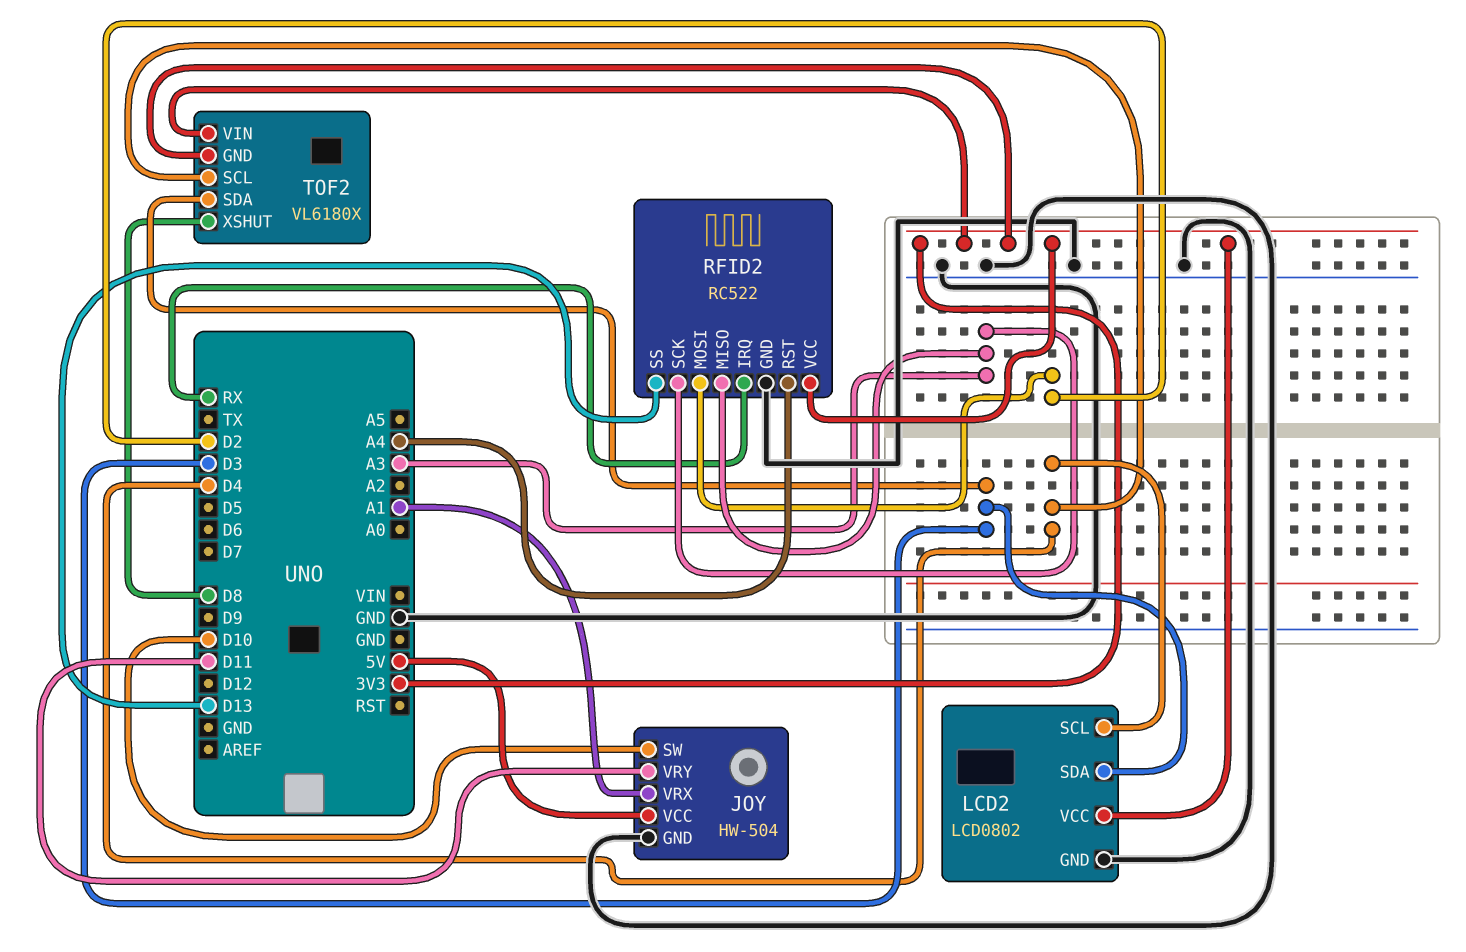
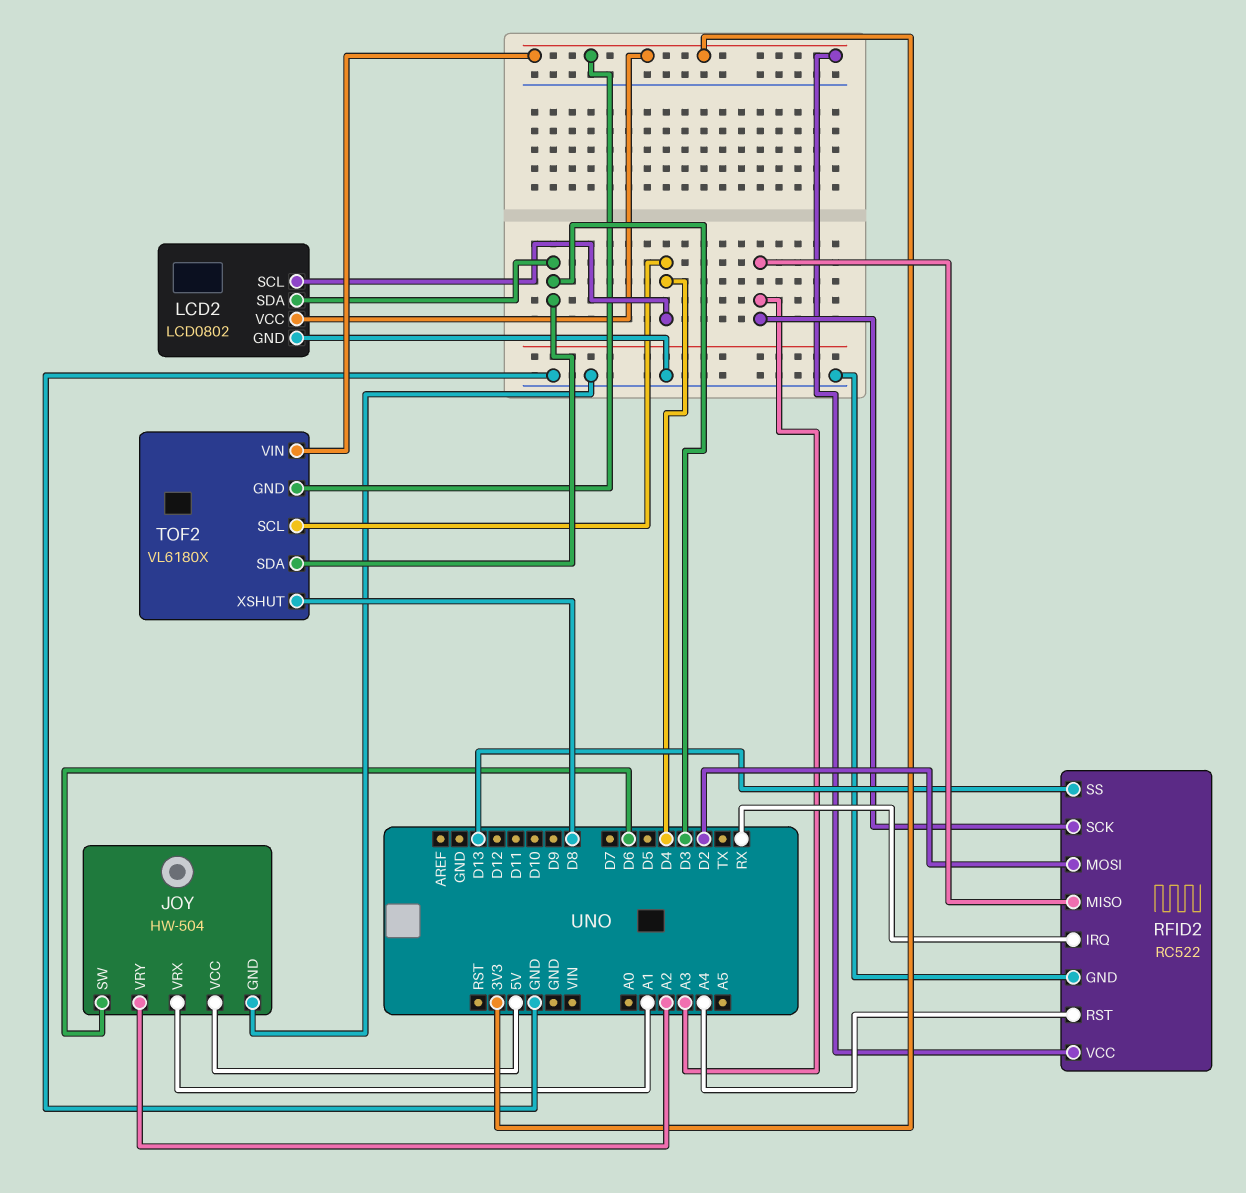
JOY pin SW: D10 -> D6
JOY pin VRY: D11 -> A2

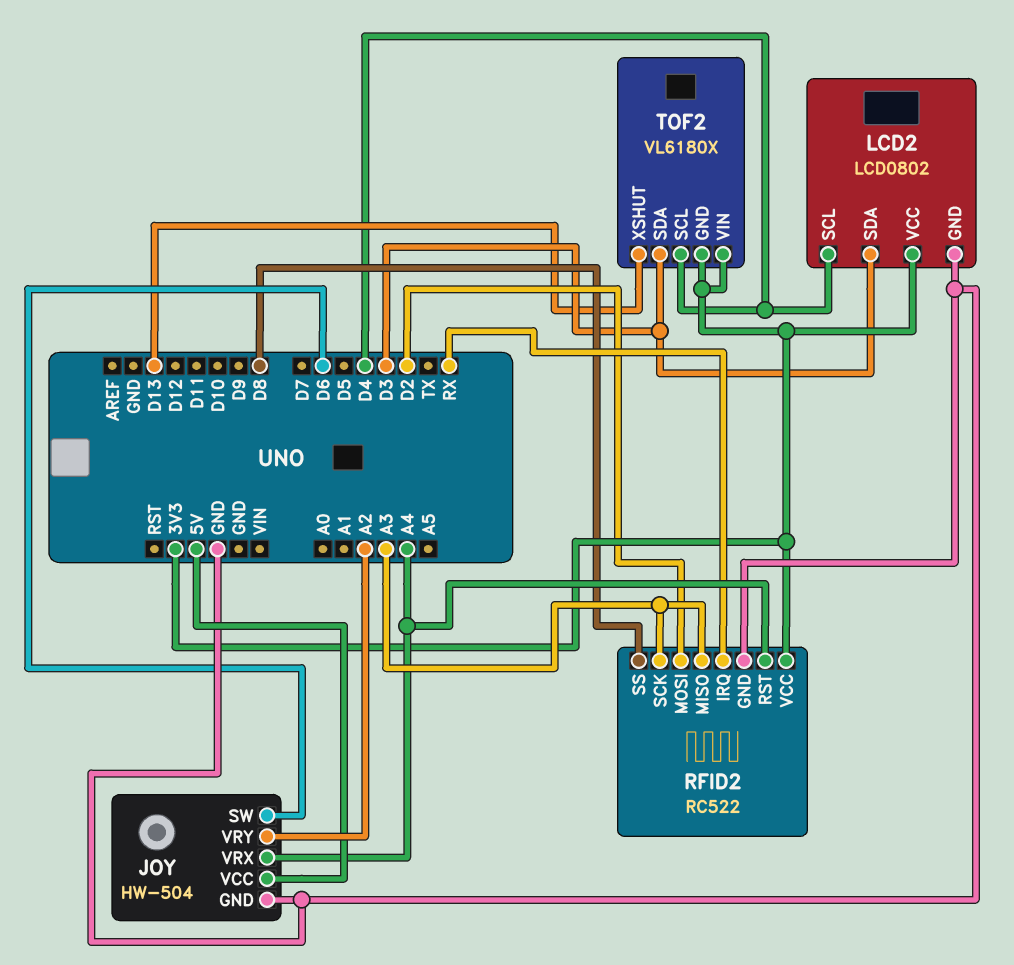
JOY pin VRX: A1 -> A4
RFID2 pin SS: D13 -> D8
TOF2 pin XSHUT: D8 -> D13

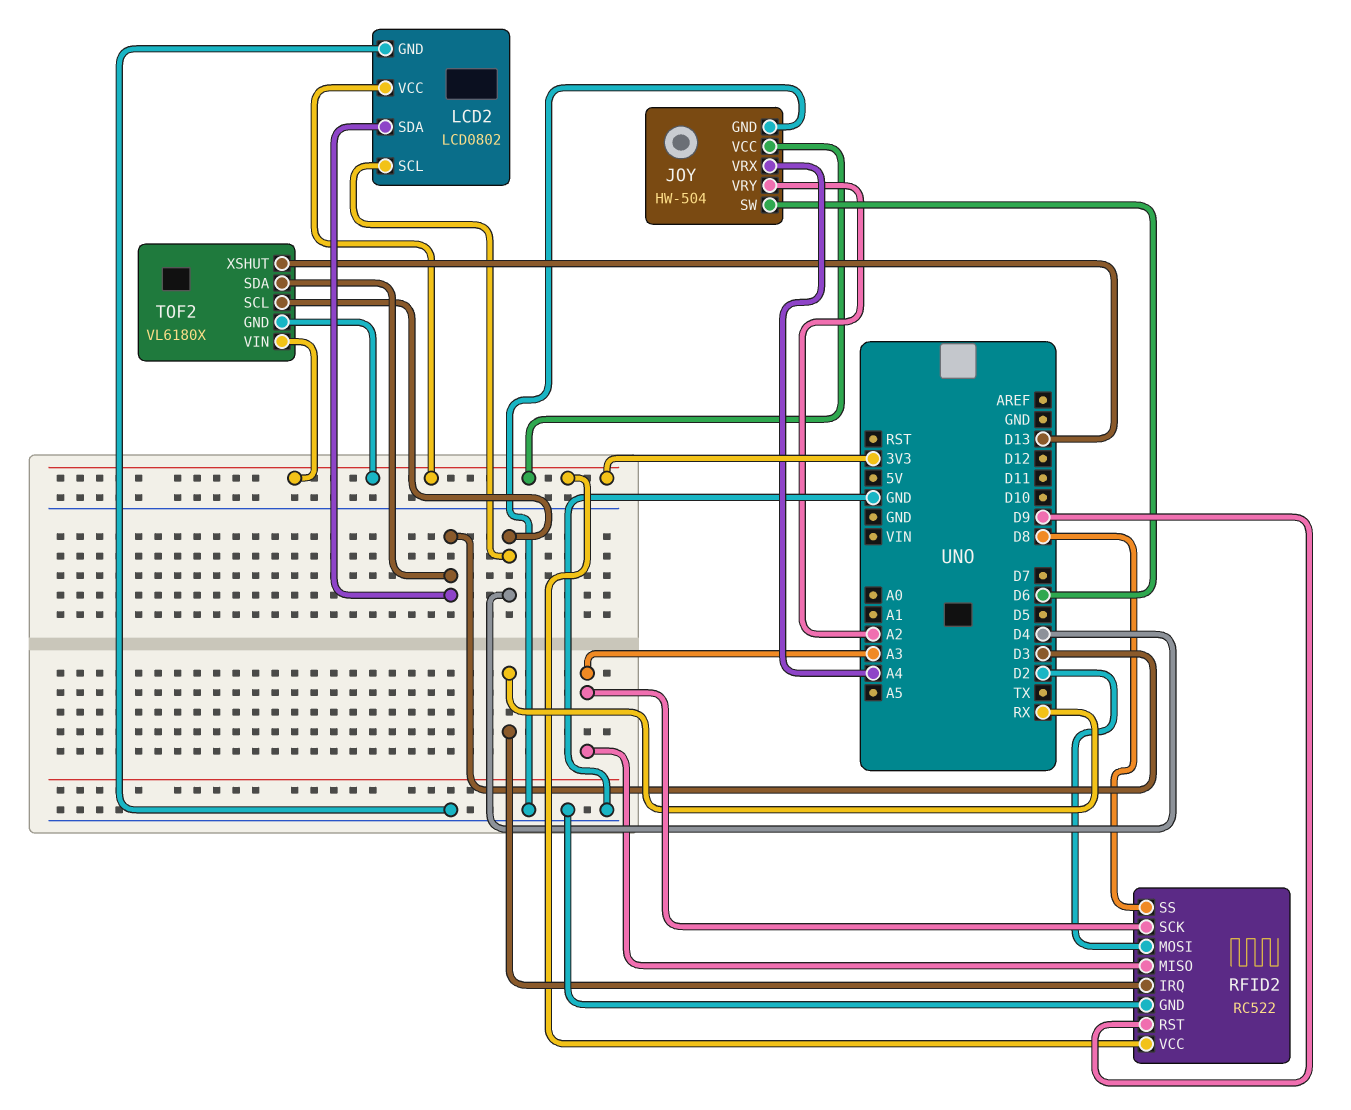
JOY pin VCC: 5V -> 3V3
RFID2 pin RST: A4 -> D9

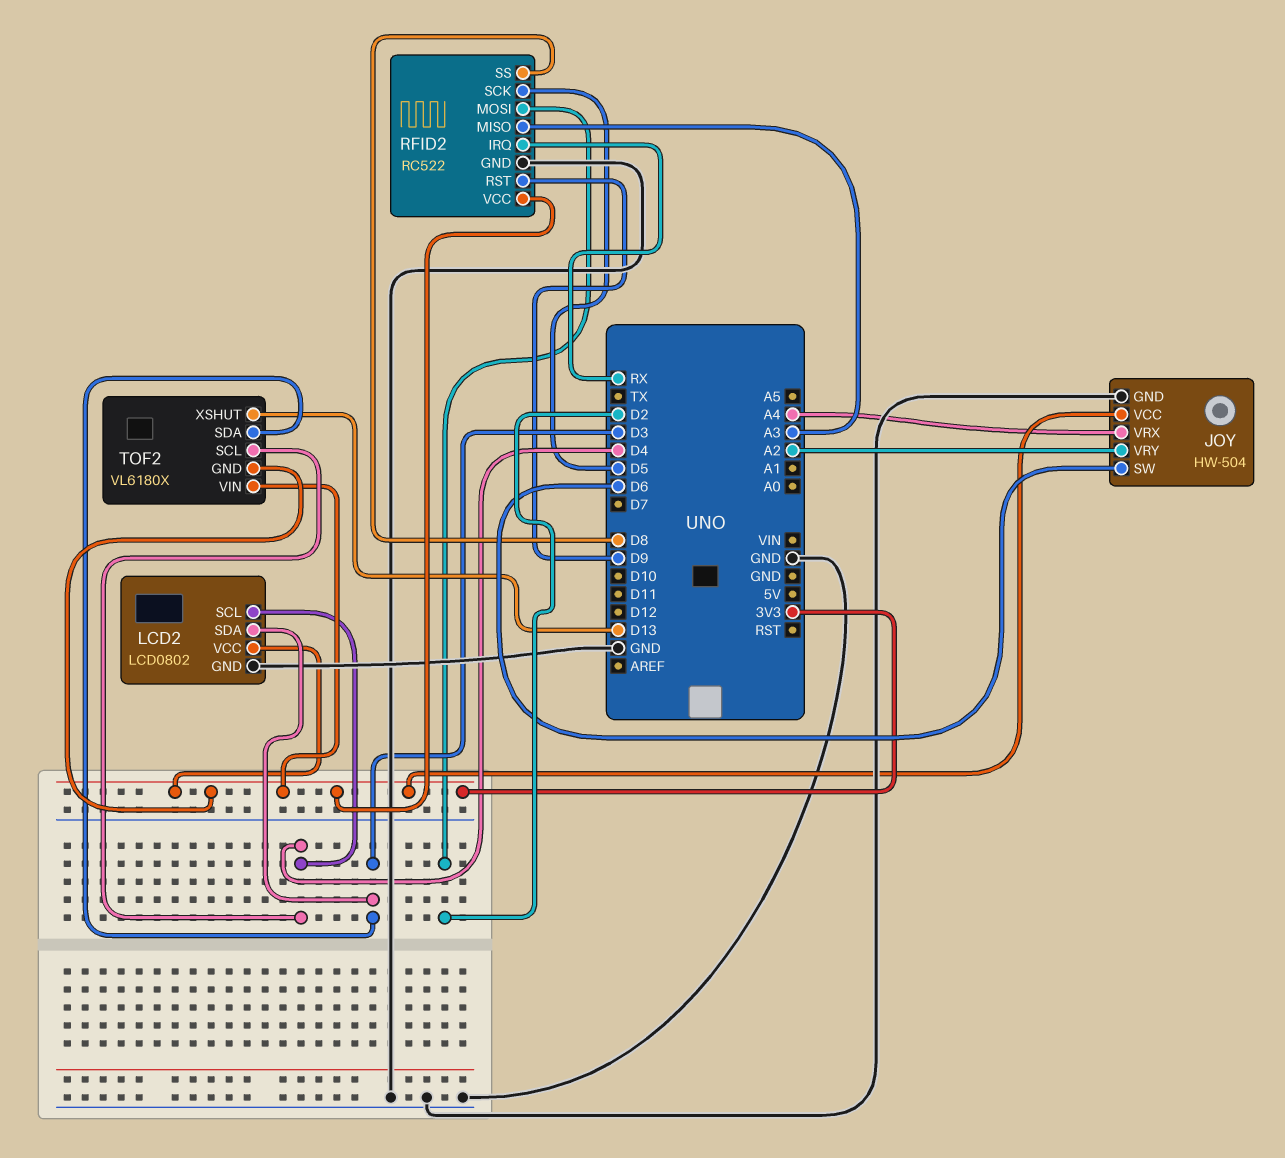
RFID2 pin SCK: A3 -> D5

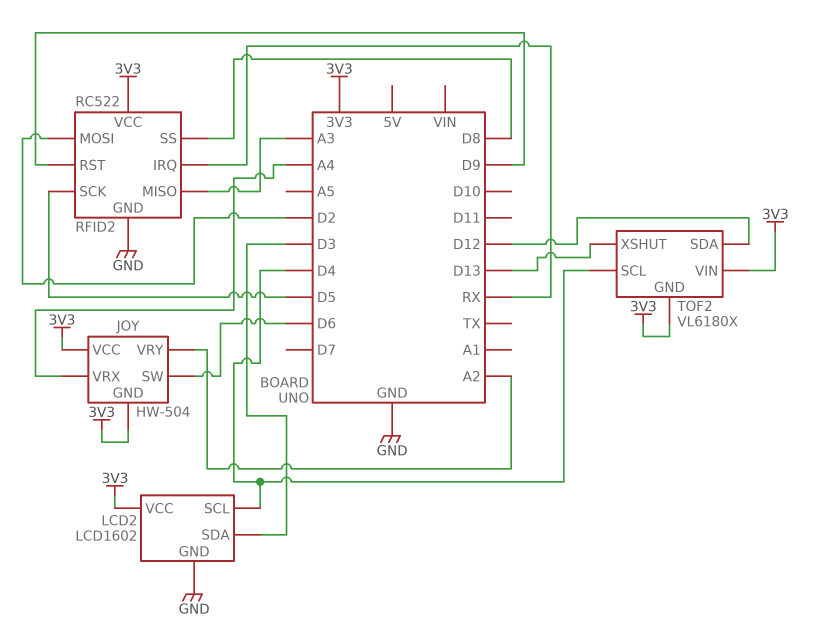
JOY pin GND: GND -> 3V3
LCD2: LCD0802 -> LCD1602
TOF2 pin SDA: D3 -> D12

